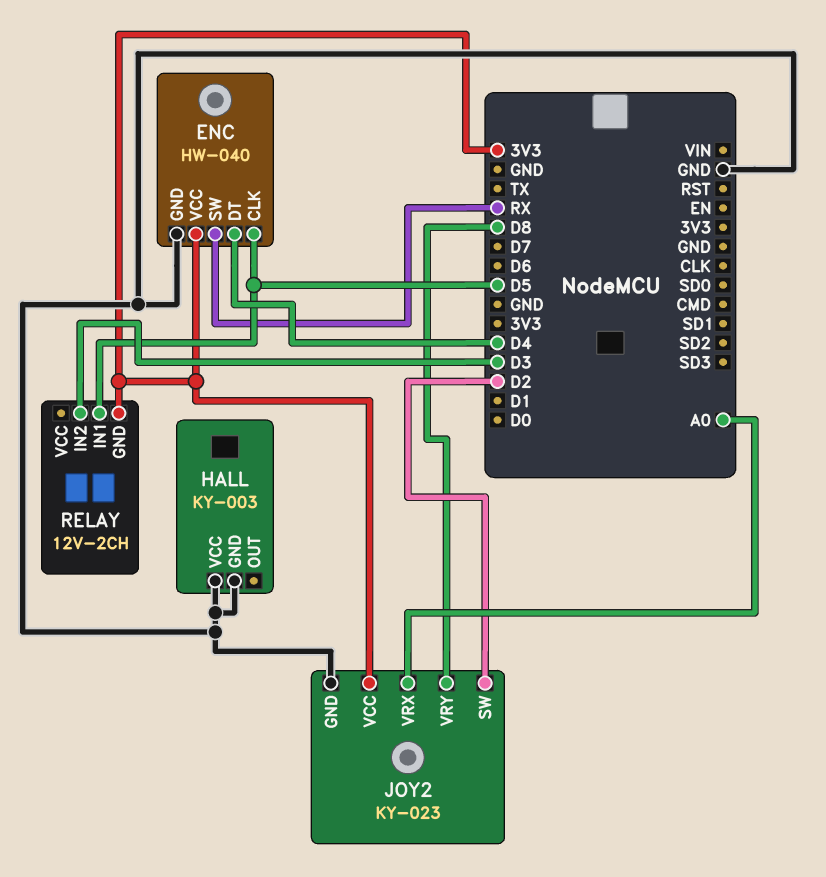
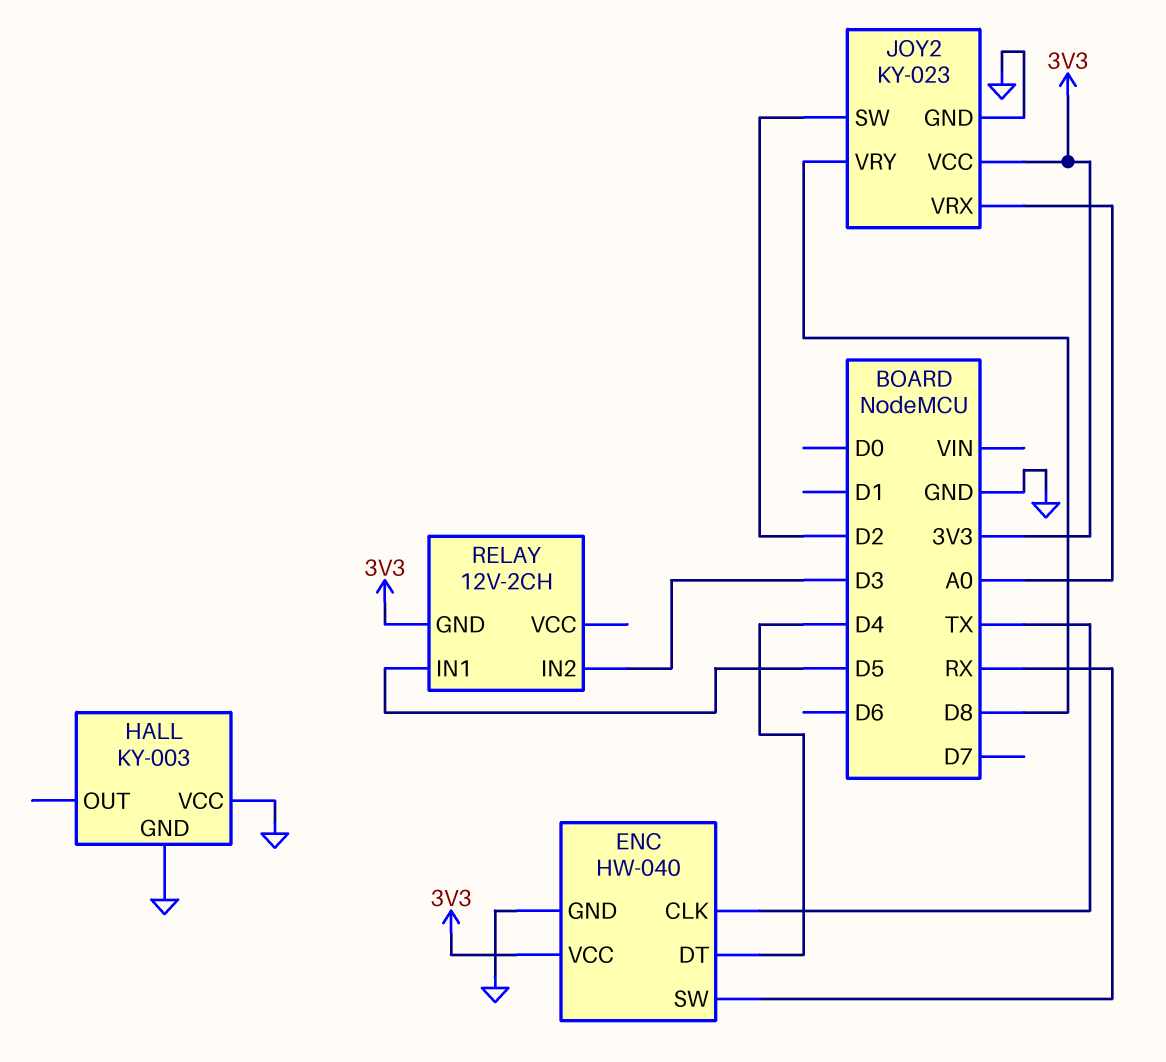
ENC pin CLK: D5 -> TX

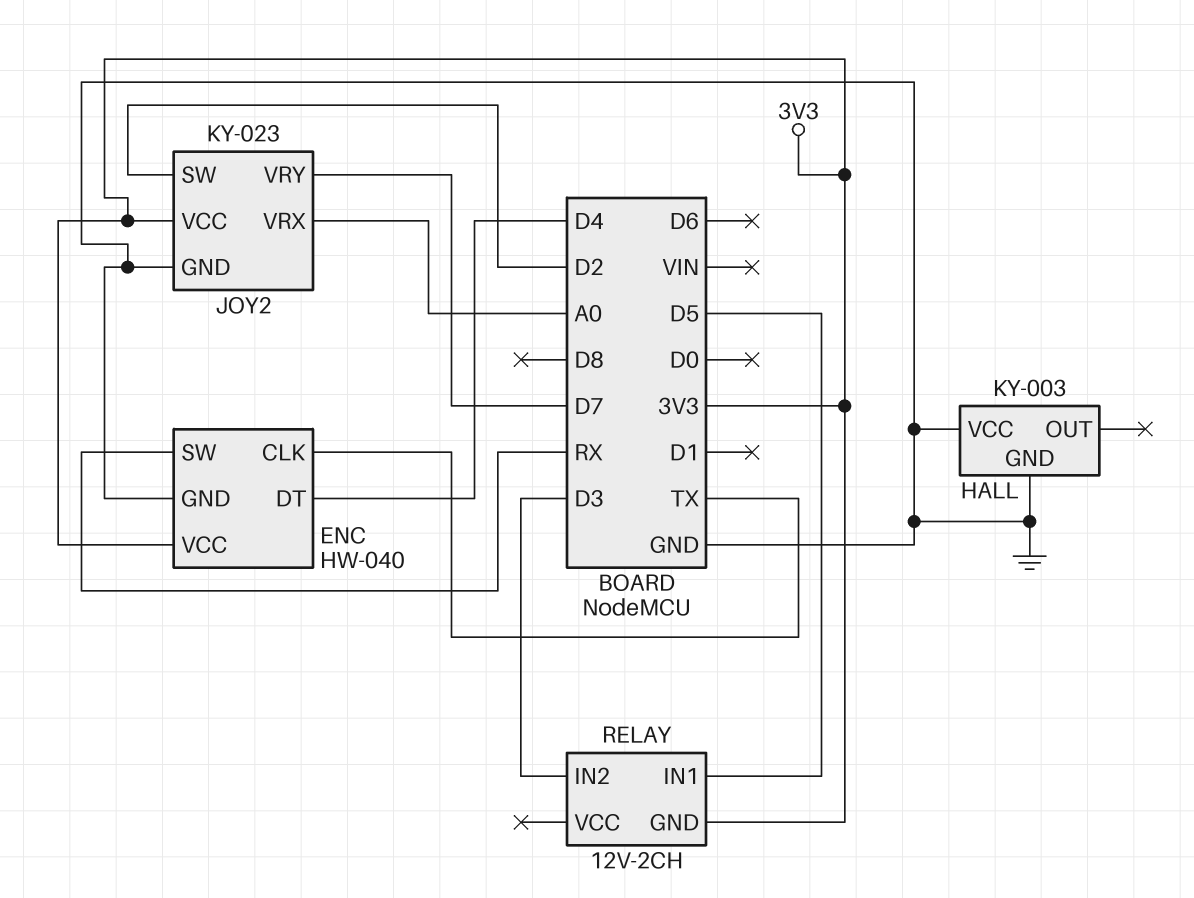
JOY2 pin VRY: D8 -> D7

